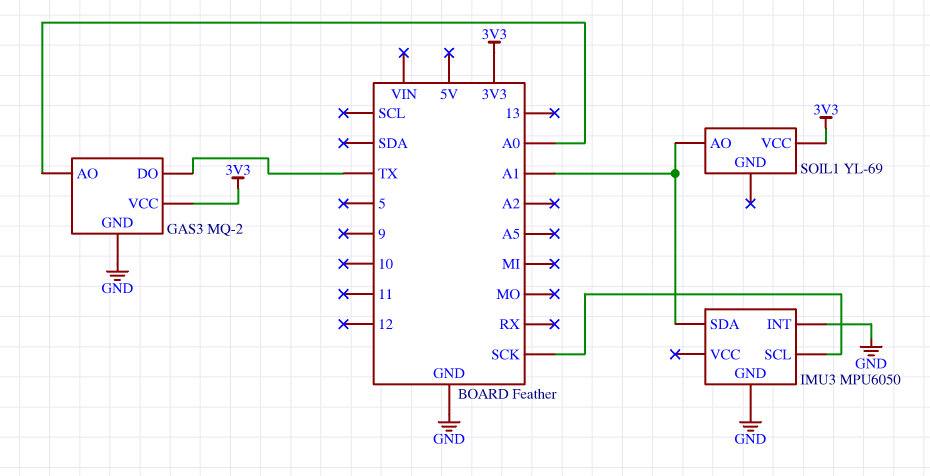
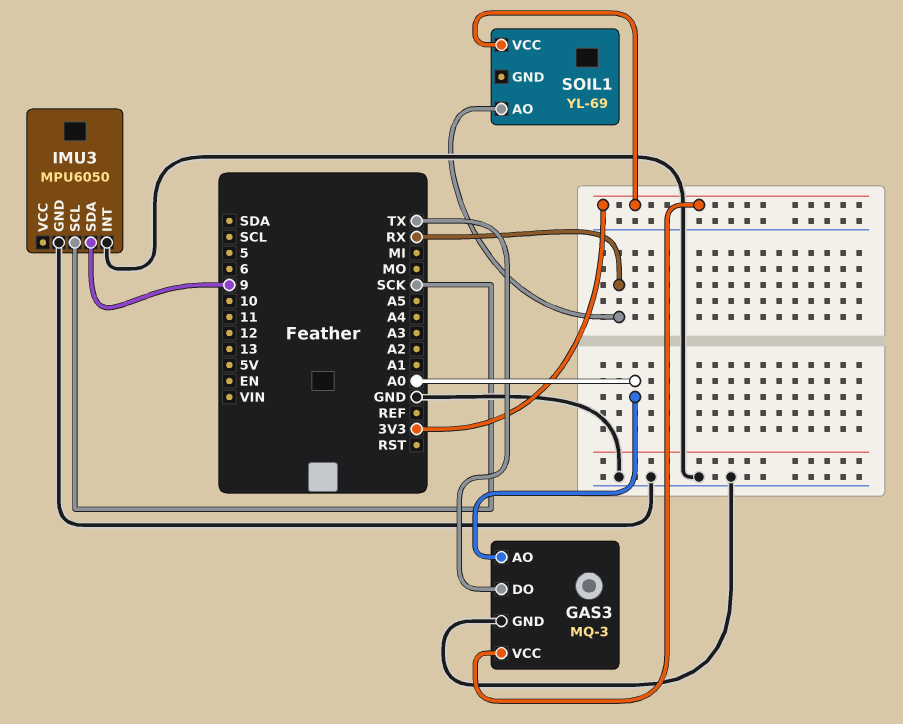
GAS3: MQ-2 -> MQ-3
IMU3 pin SDA: A1 -> 9
SOIL1 pin AO: A1 -> RX

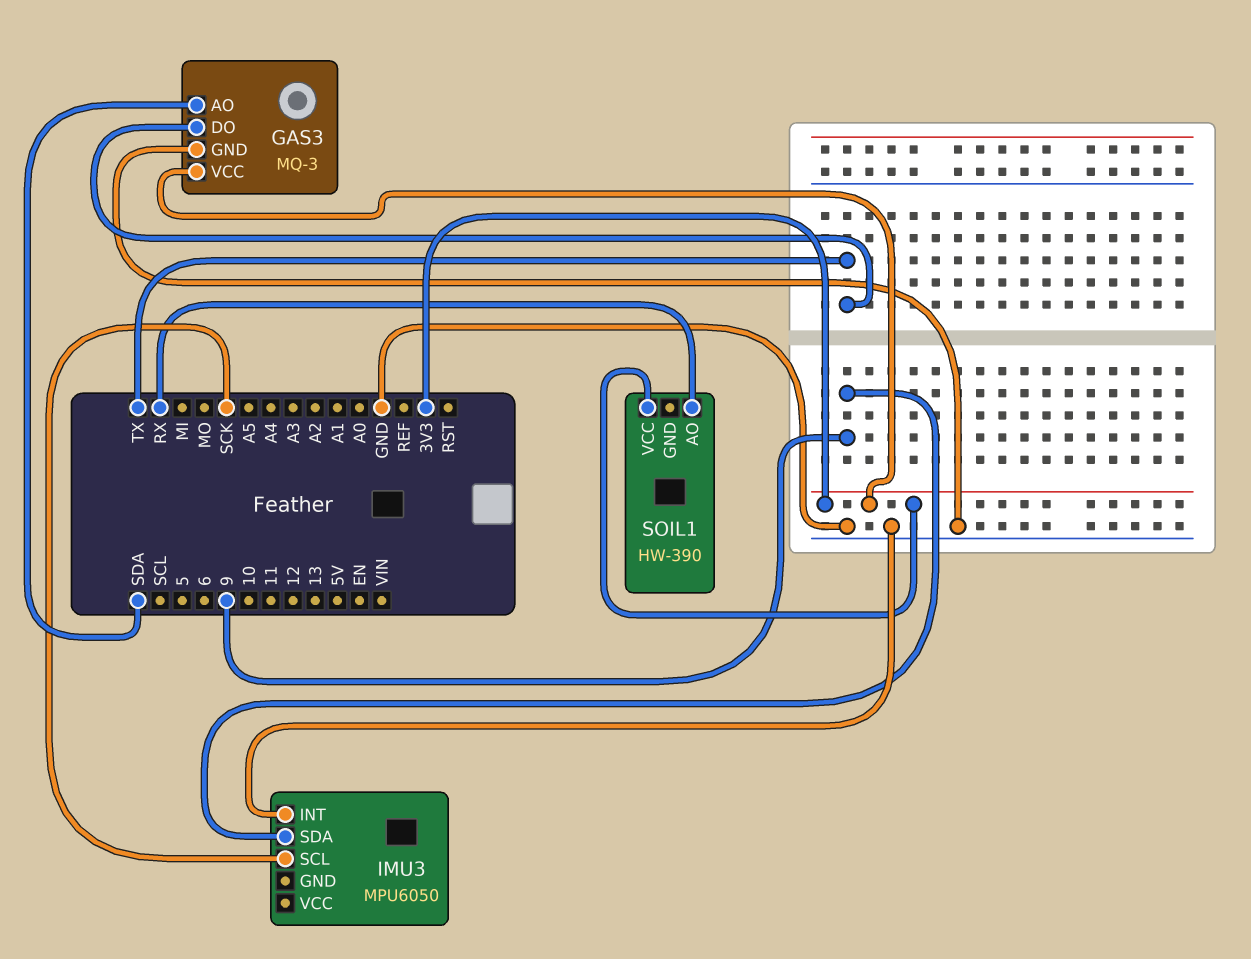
GAS3 pin AO: A0 -> SDA
IMU3 pin GND: GND -> none
SOIL1: YL-69 -> HW-390

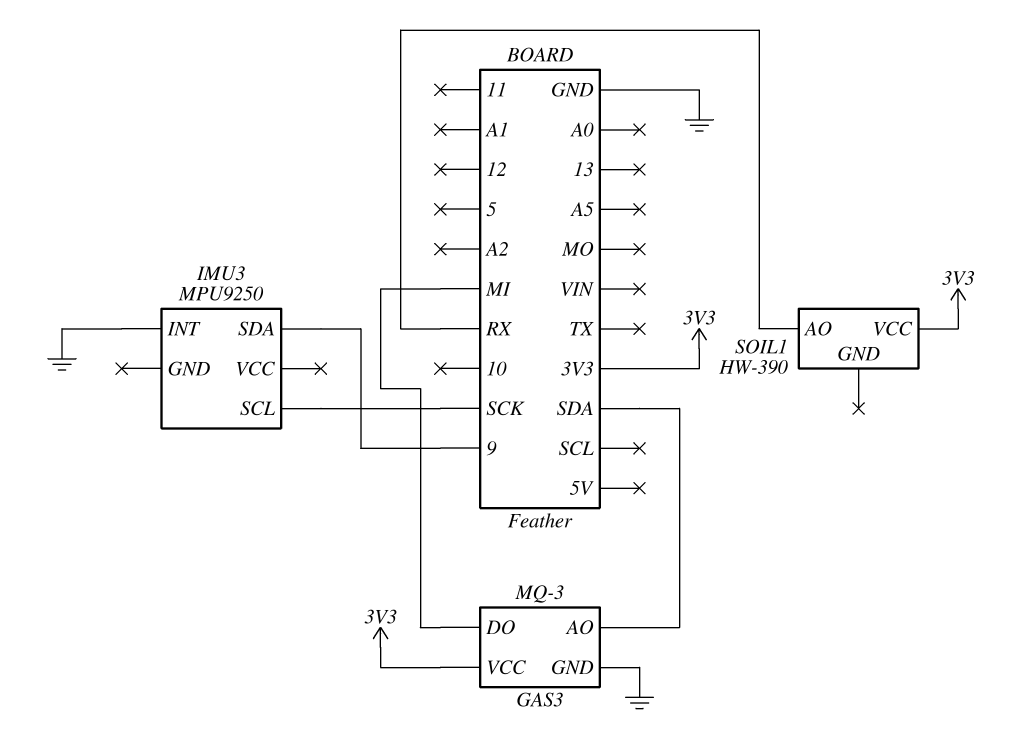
GAS3 pin DO: TX -> MI
IMU3: MPU6050 -> MPU9250

